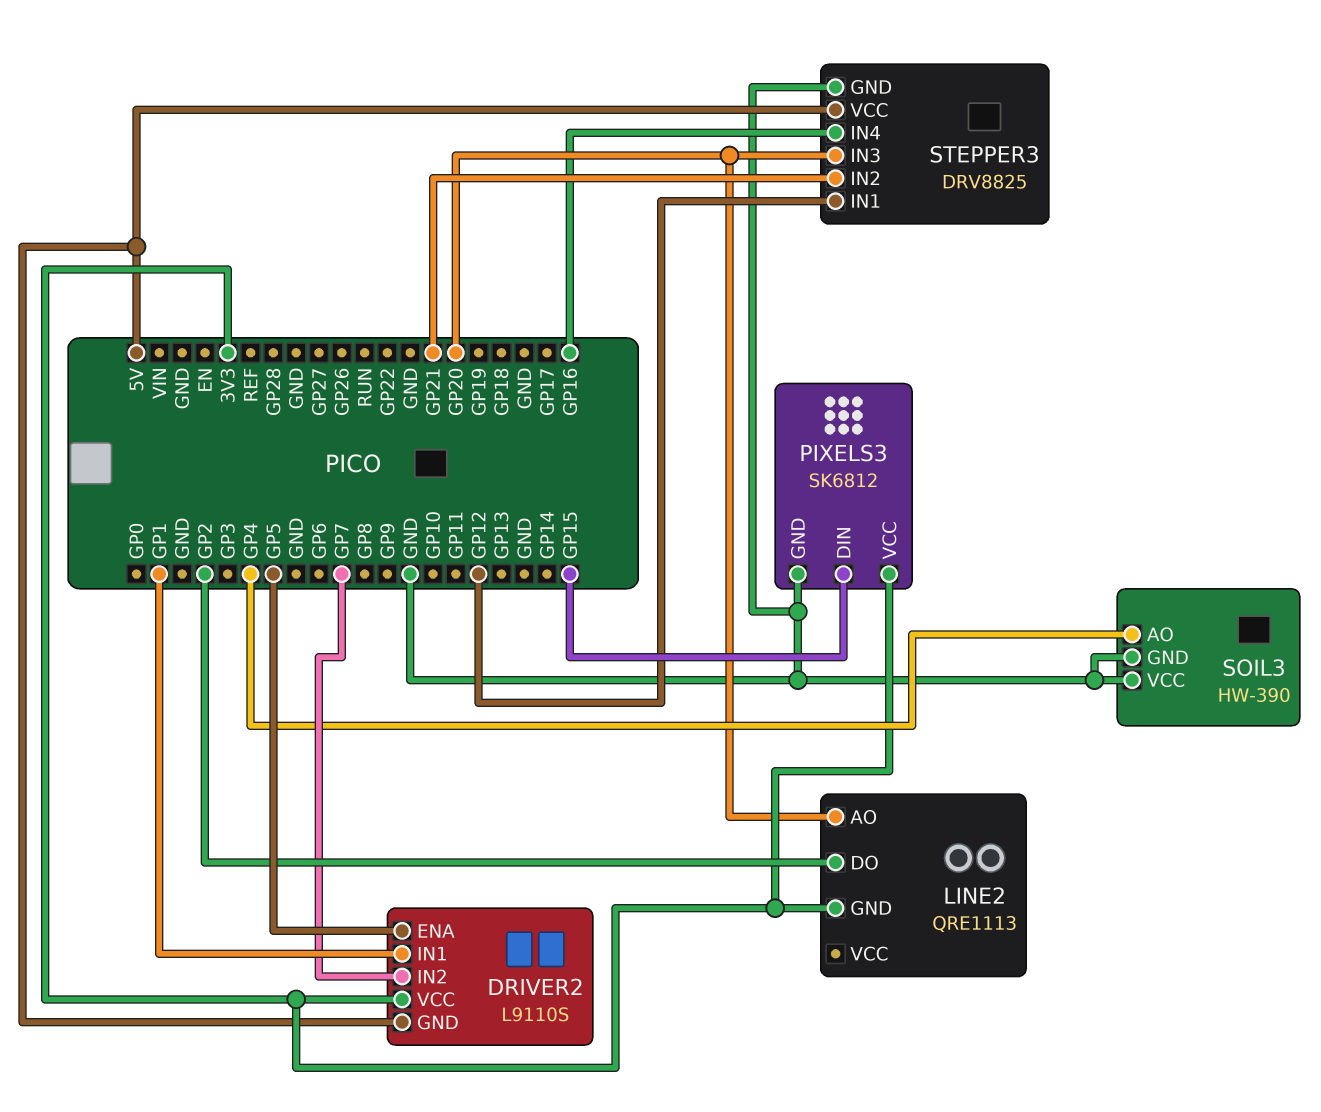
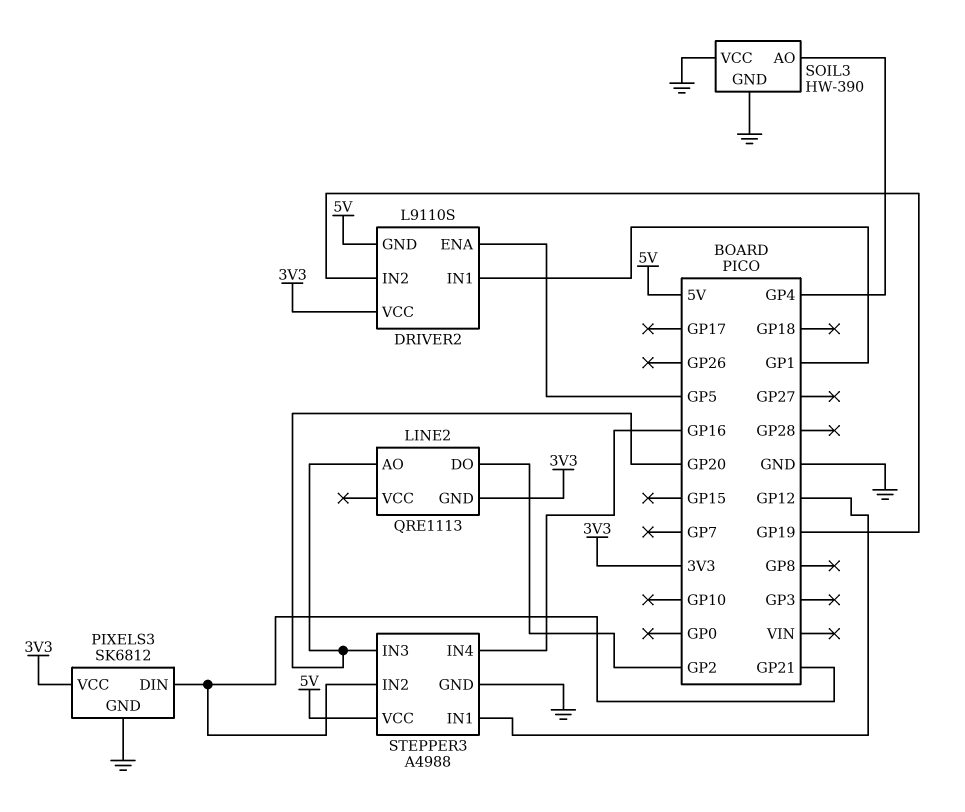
DRIVER2 pin IN2: GP7 -> GP19
PIXELS3 pin DIN: GP15 -> GP21
STEPPER3: DRV8825 -> A4988

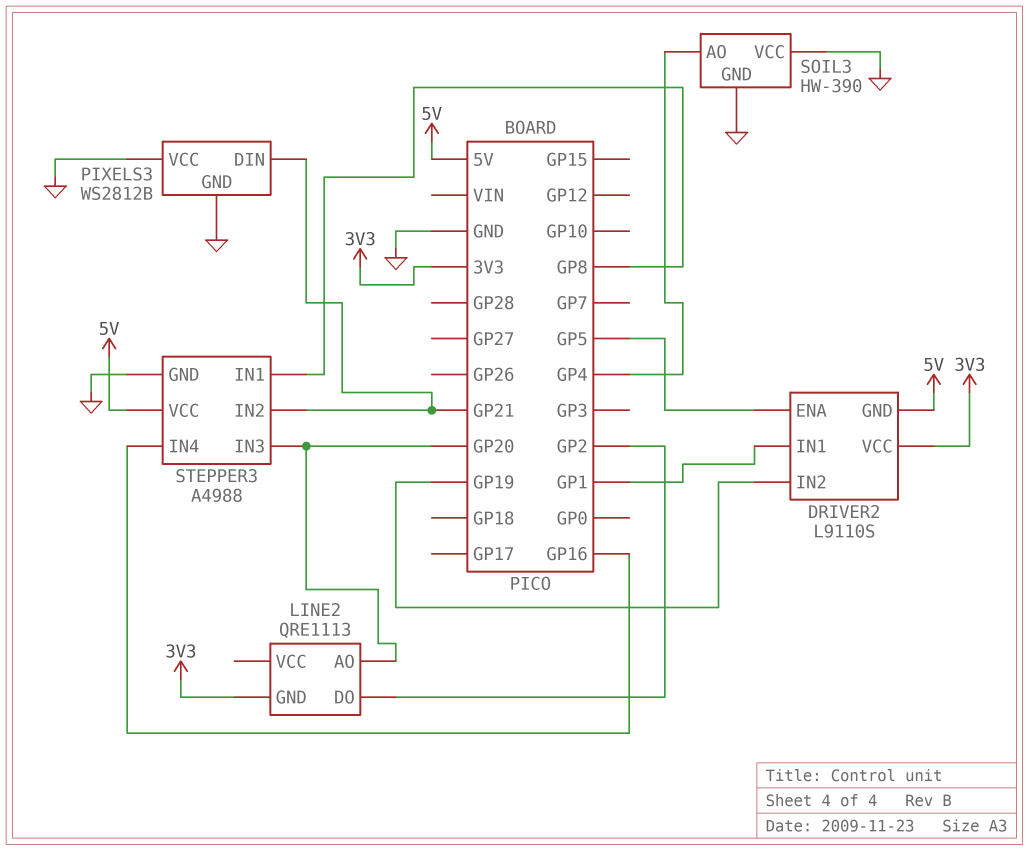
PIXELS3: SK6812 -> WS2812B
PIXELS3 pin VCC: 3V3 -> GND
STEPPER3 pin IN1: GP12 -> GP8

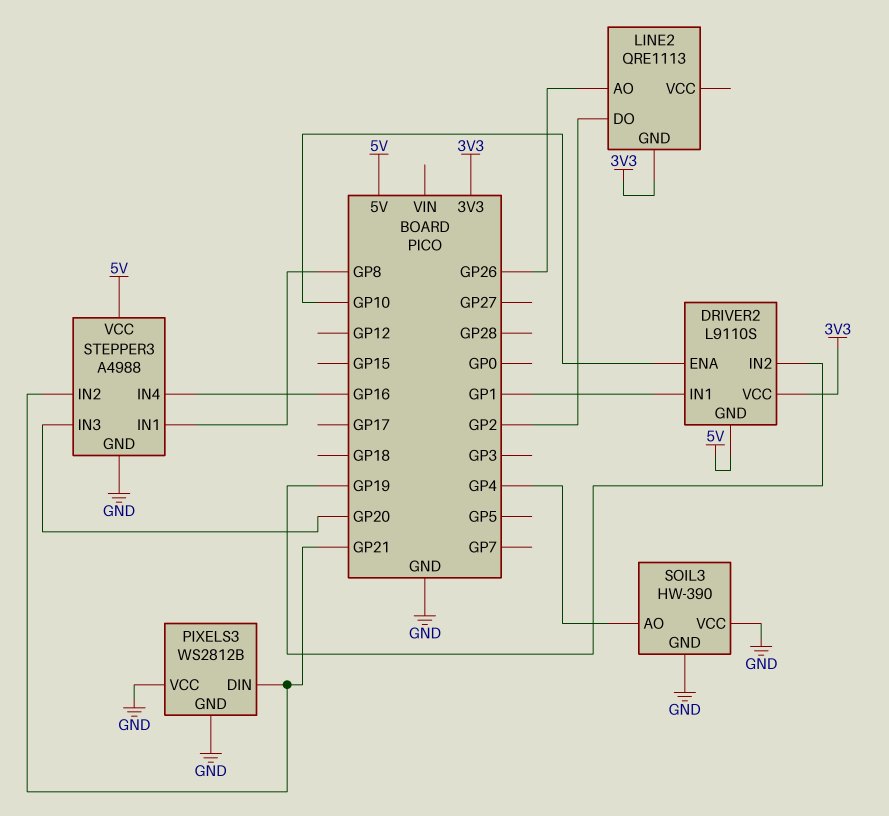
DRIVER2 pin ENA: GP5 -> GP10
LINE2 pin AO: GP20 -> GP26

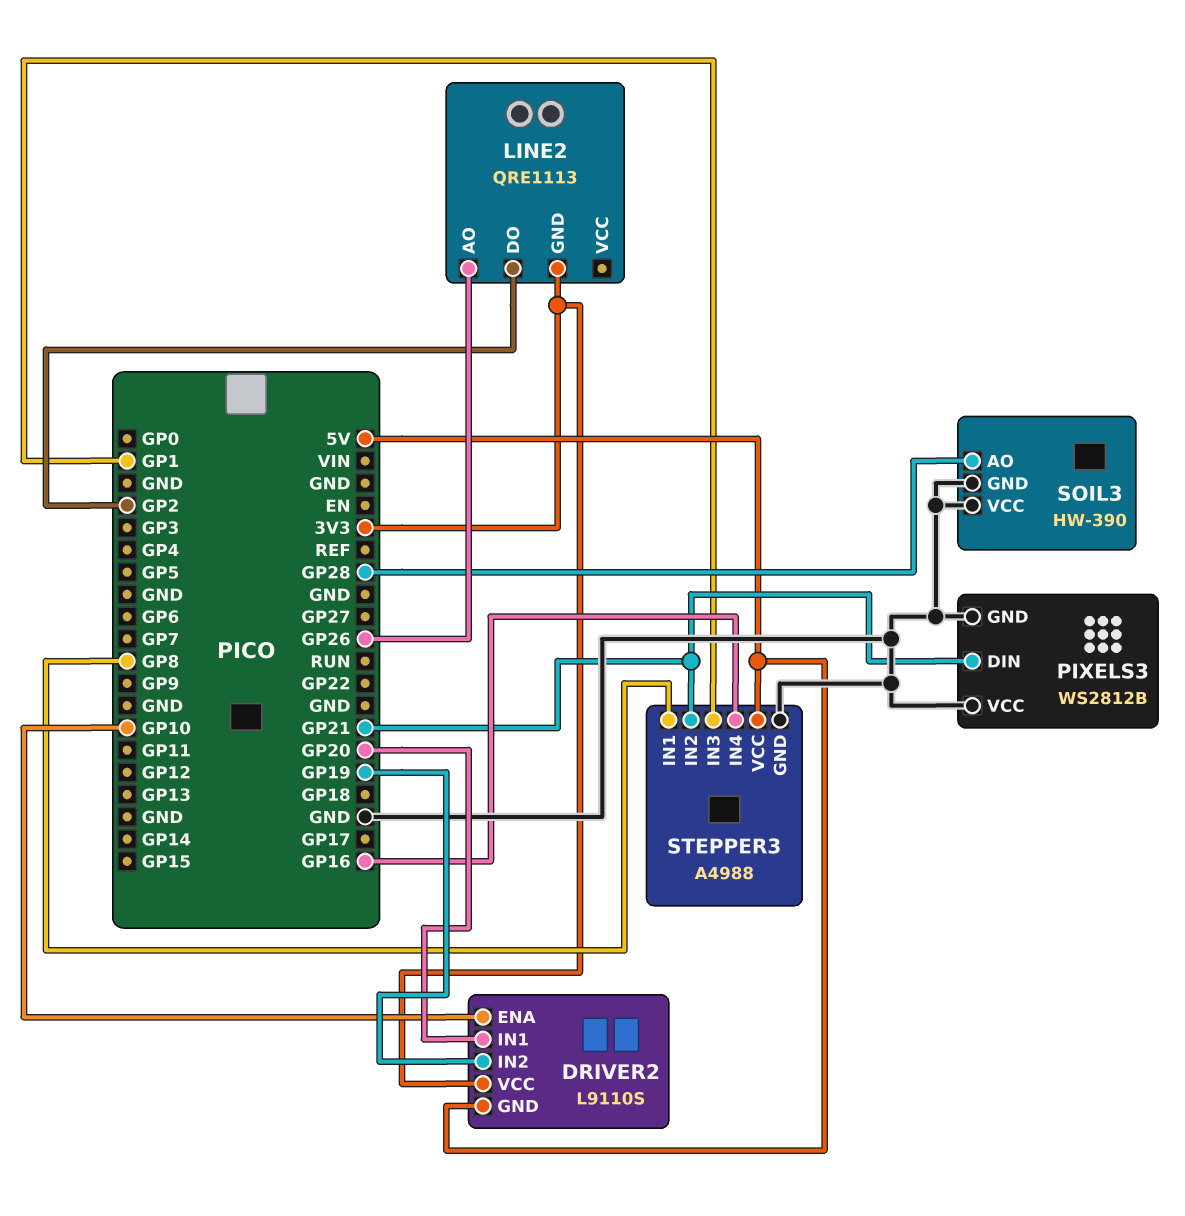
DRIVER2 pin IN1: GP1 -> GP20
SOIL3 pin AO: GP4 -> GP28
STEPPER3 pin IN3: GP20 -> GP1

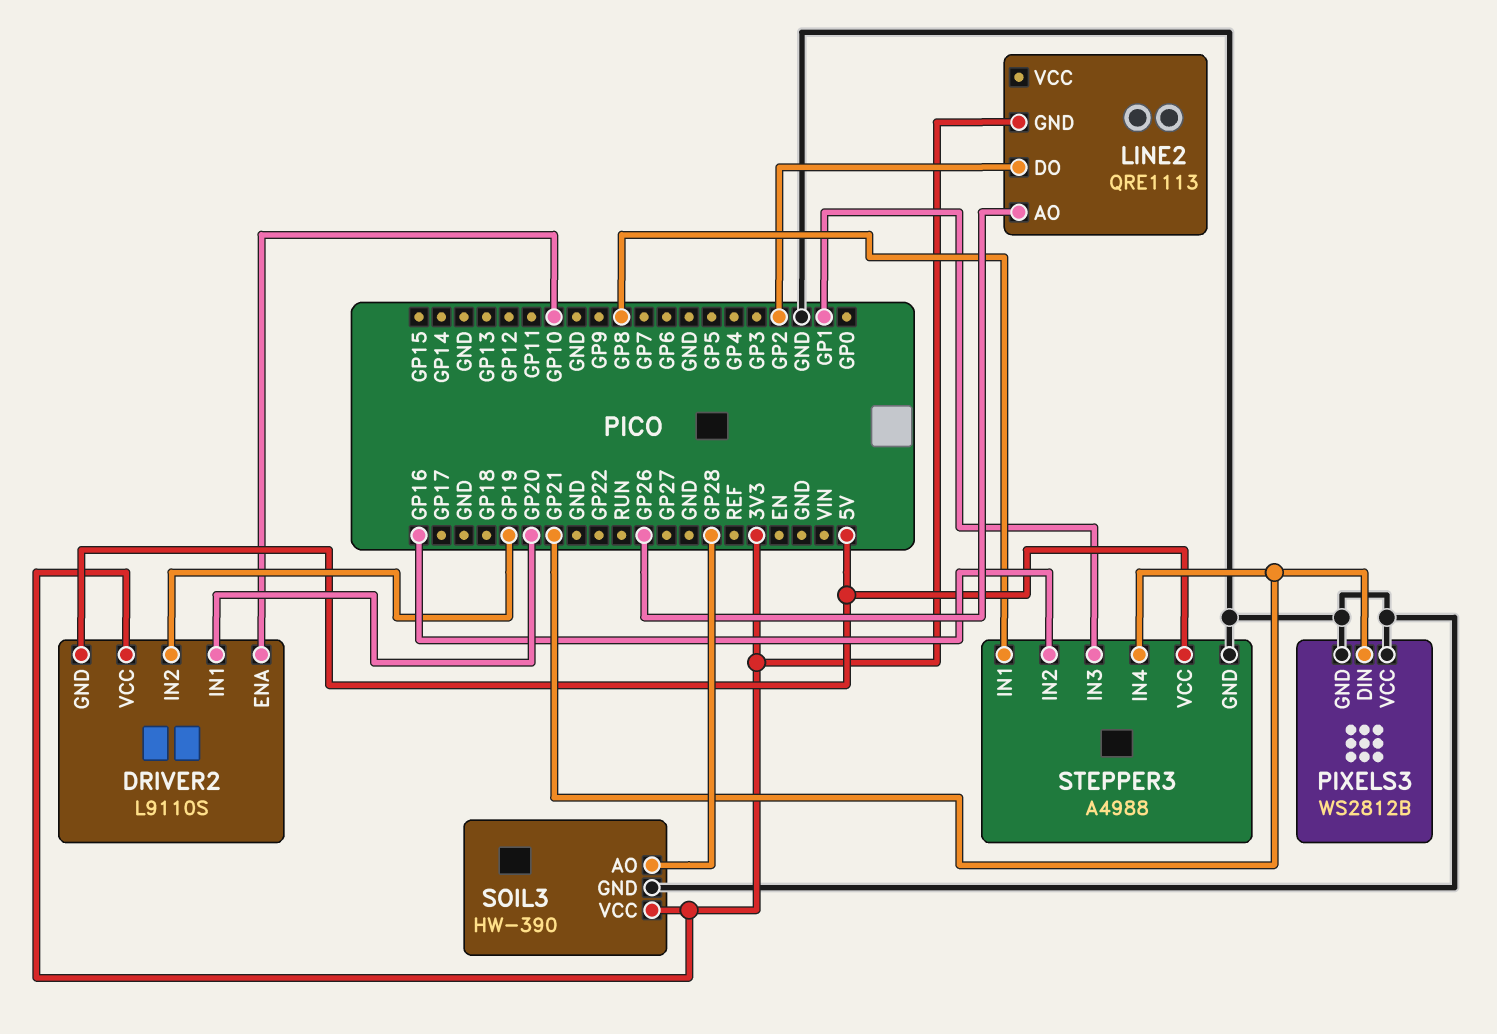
SOIL3 pin VCC: GND -> 3V3
STEPPER3 pin IN2: GP21 -> GP16
STEPPER3 pin IN4: GP16 -> GP21

